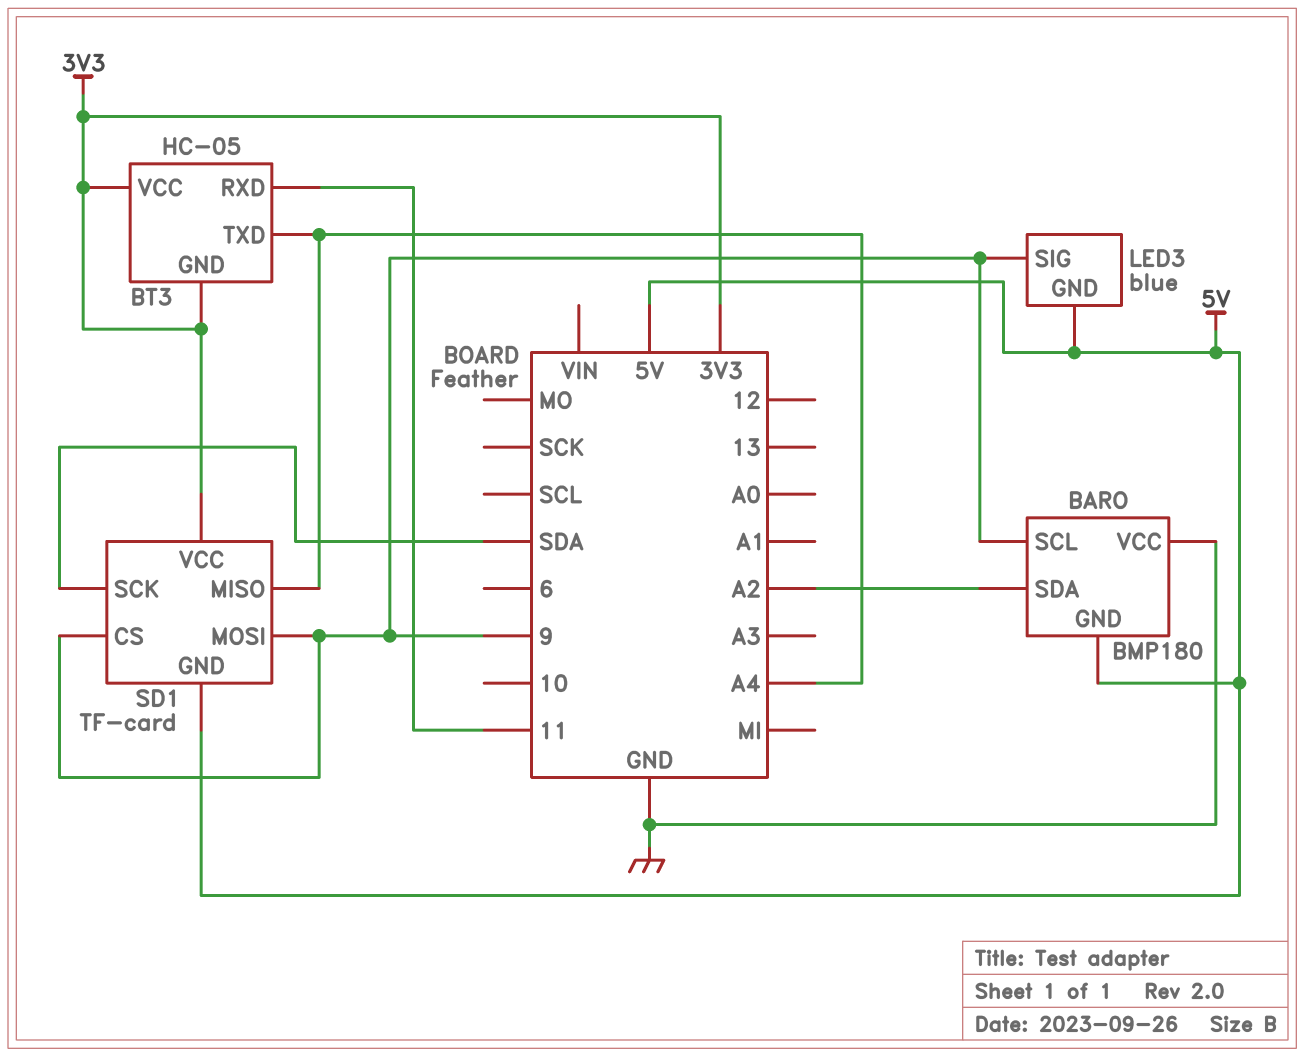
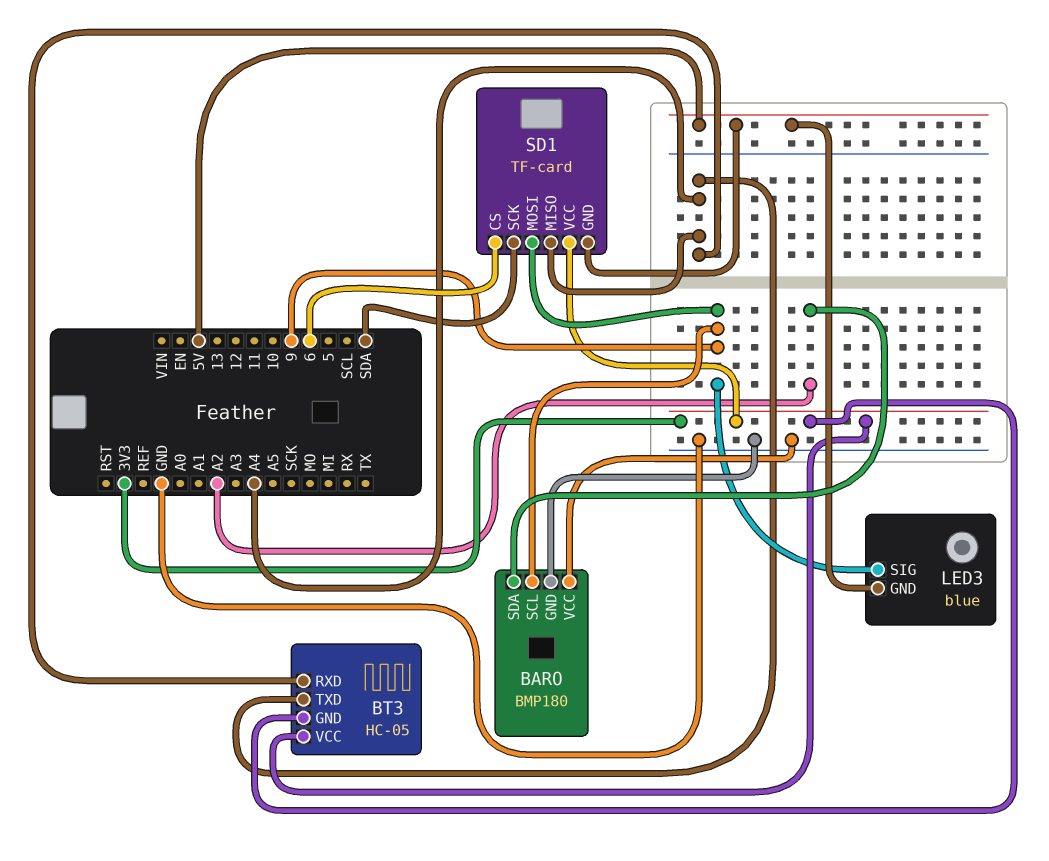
BARO pin GND: 5V -> GND
BT3 pin RXD: 11 -> A4
SD1 pin CS: 9 -> 6

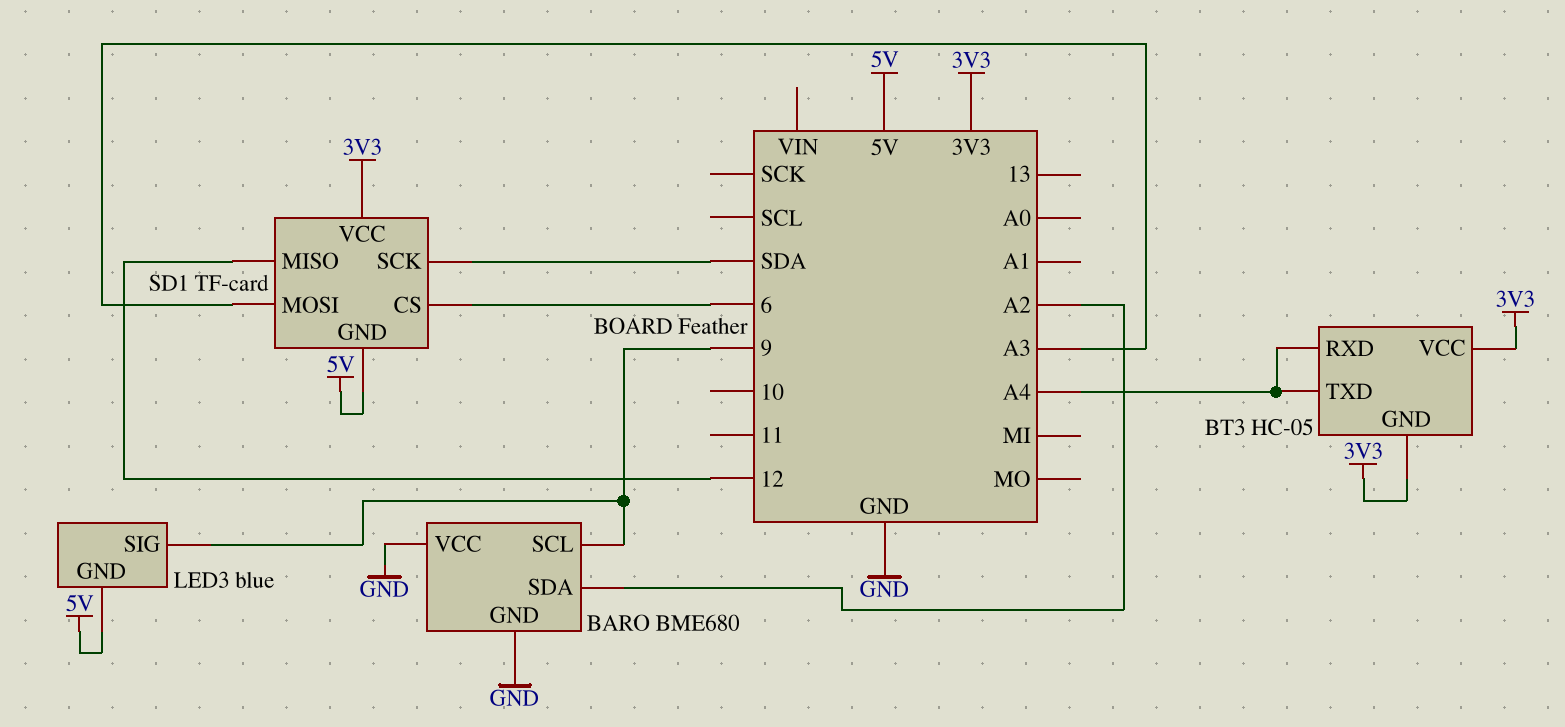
BARO: BMP180 -> BME680
SD1 pin MISO: A4 -> 12
SD1 pin MOSI: 9 -> A3

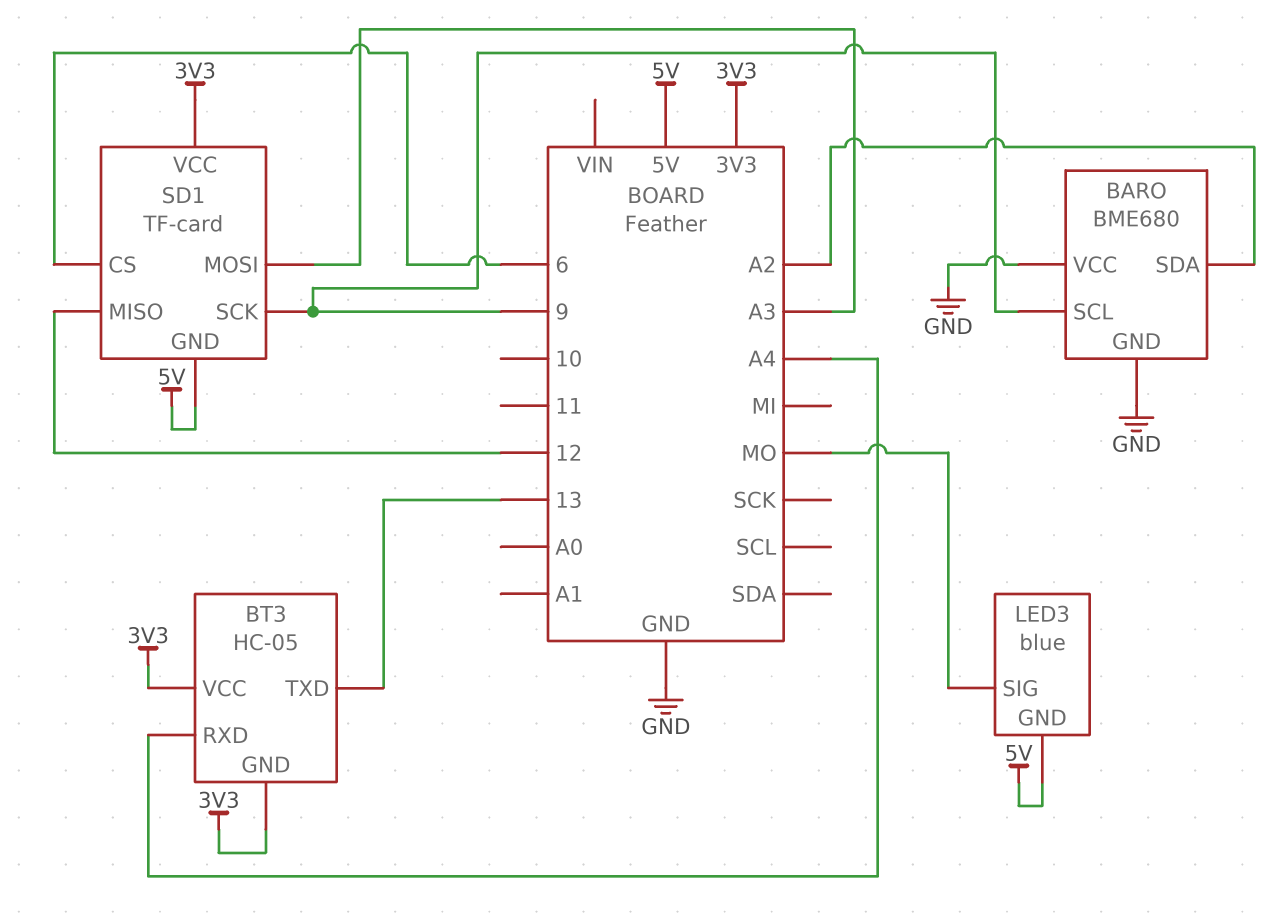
BT3 pin TXD: A4 -> 13
LED3 pin SIG: 9 -> MO
SD1 pin SCK: SDA -> 9

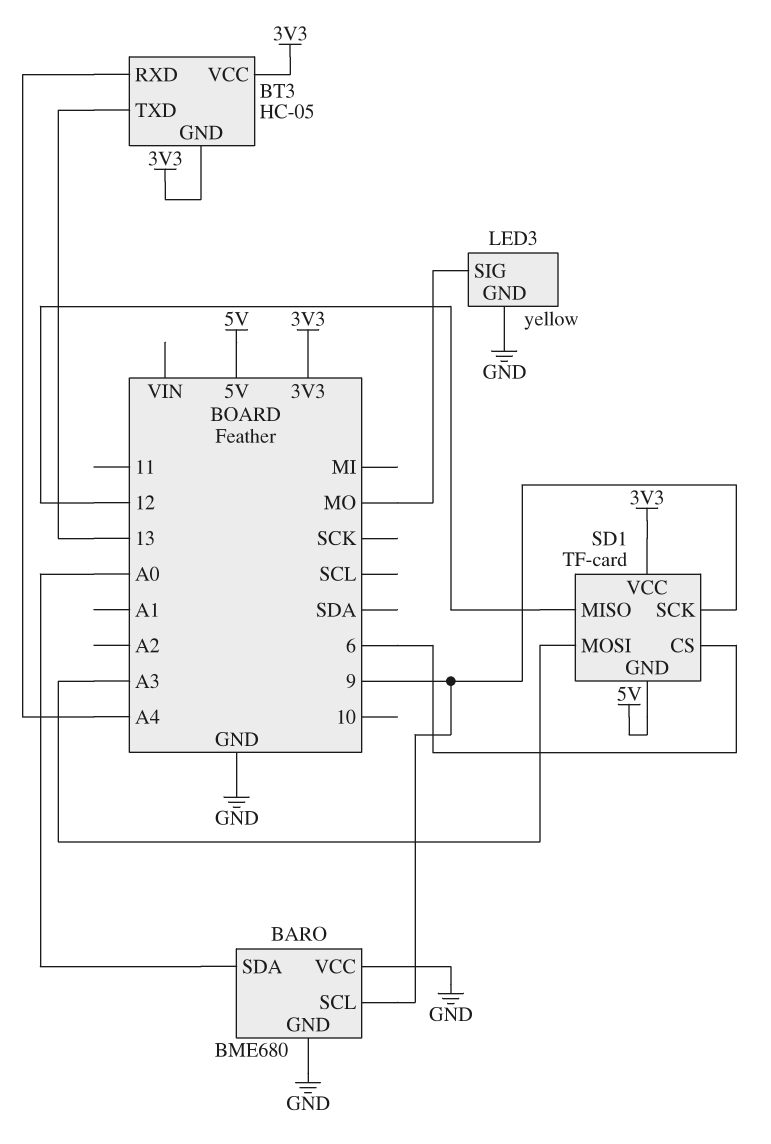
BARO pin SDA: A2 -> A0
LED3: blue -> yellow
LED3 pin GND: 5V -> GND

